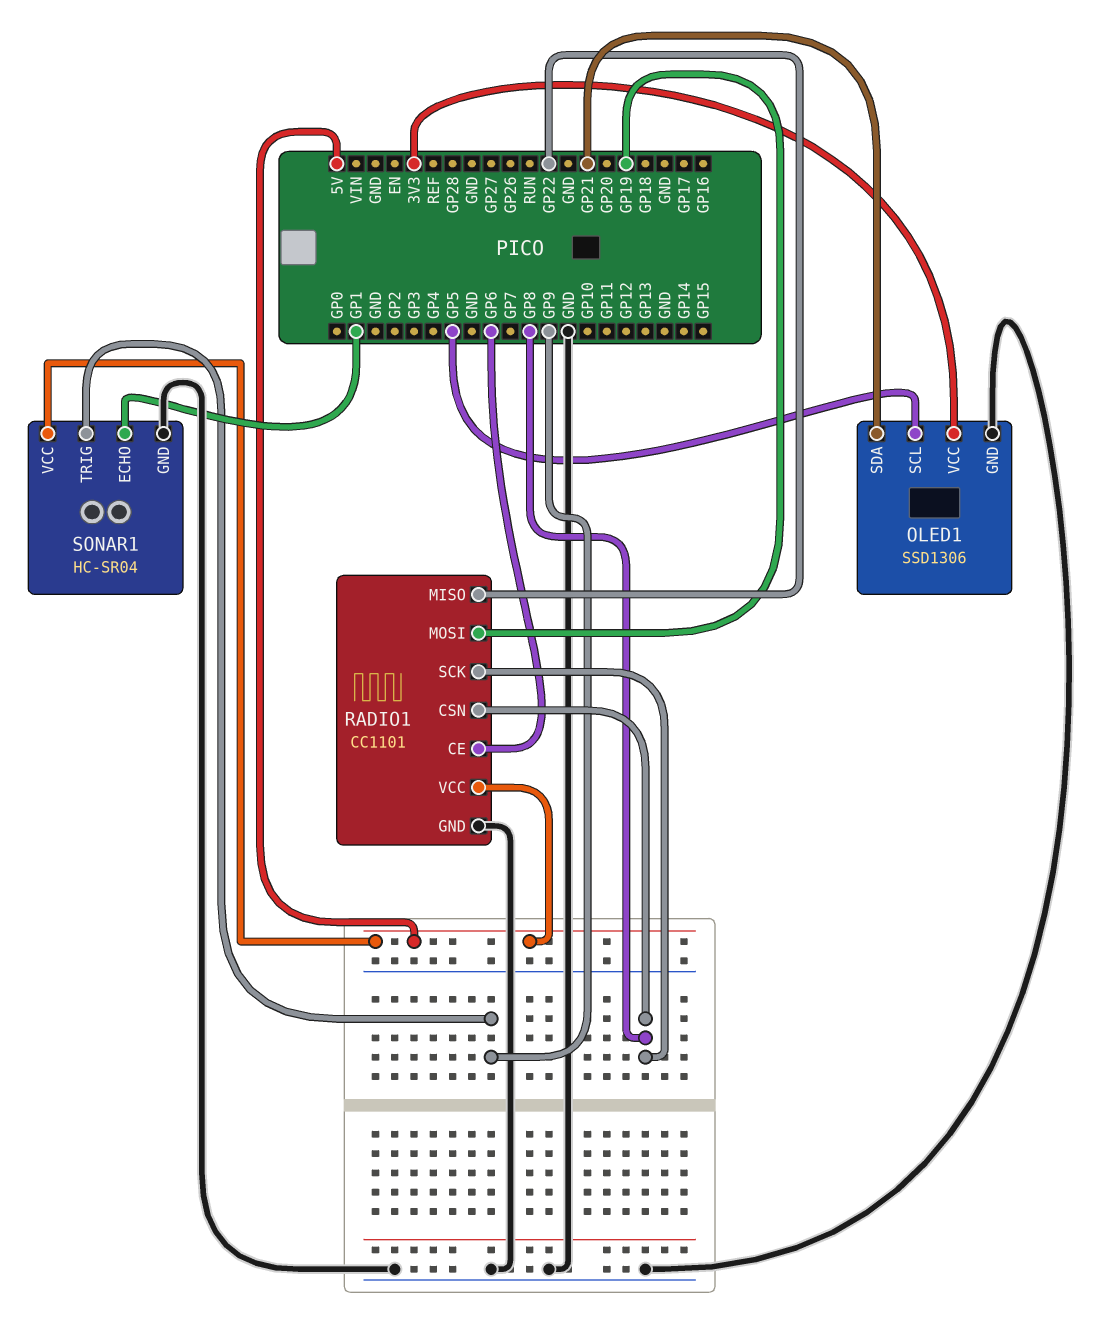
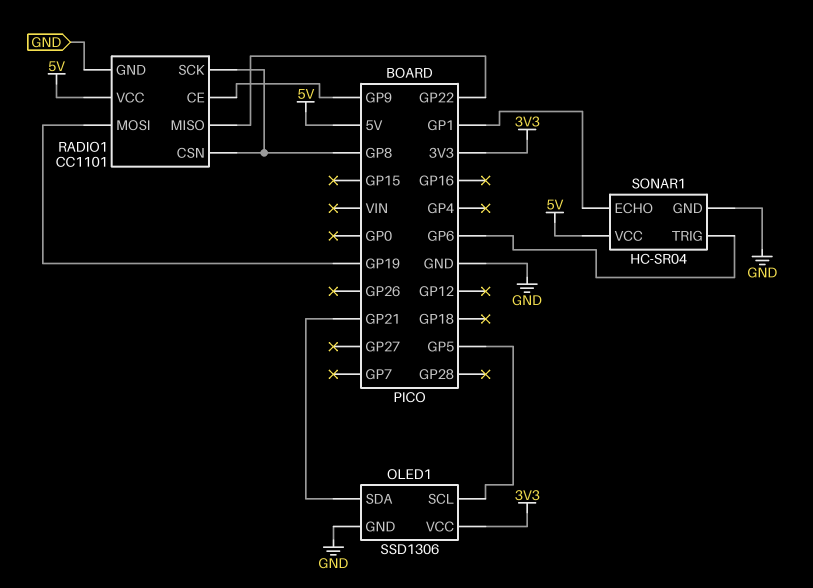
RADIO1 pin CE: GP6 -> GP9
SONAR1 pin TRIG: GP9 -> GP6

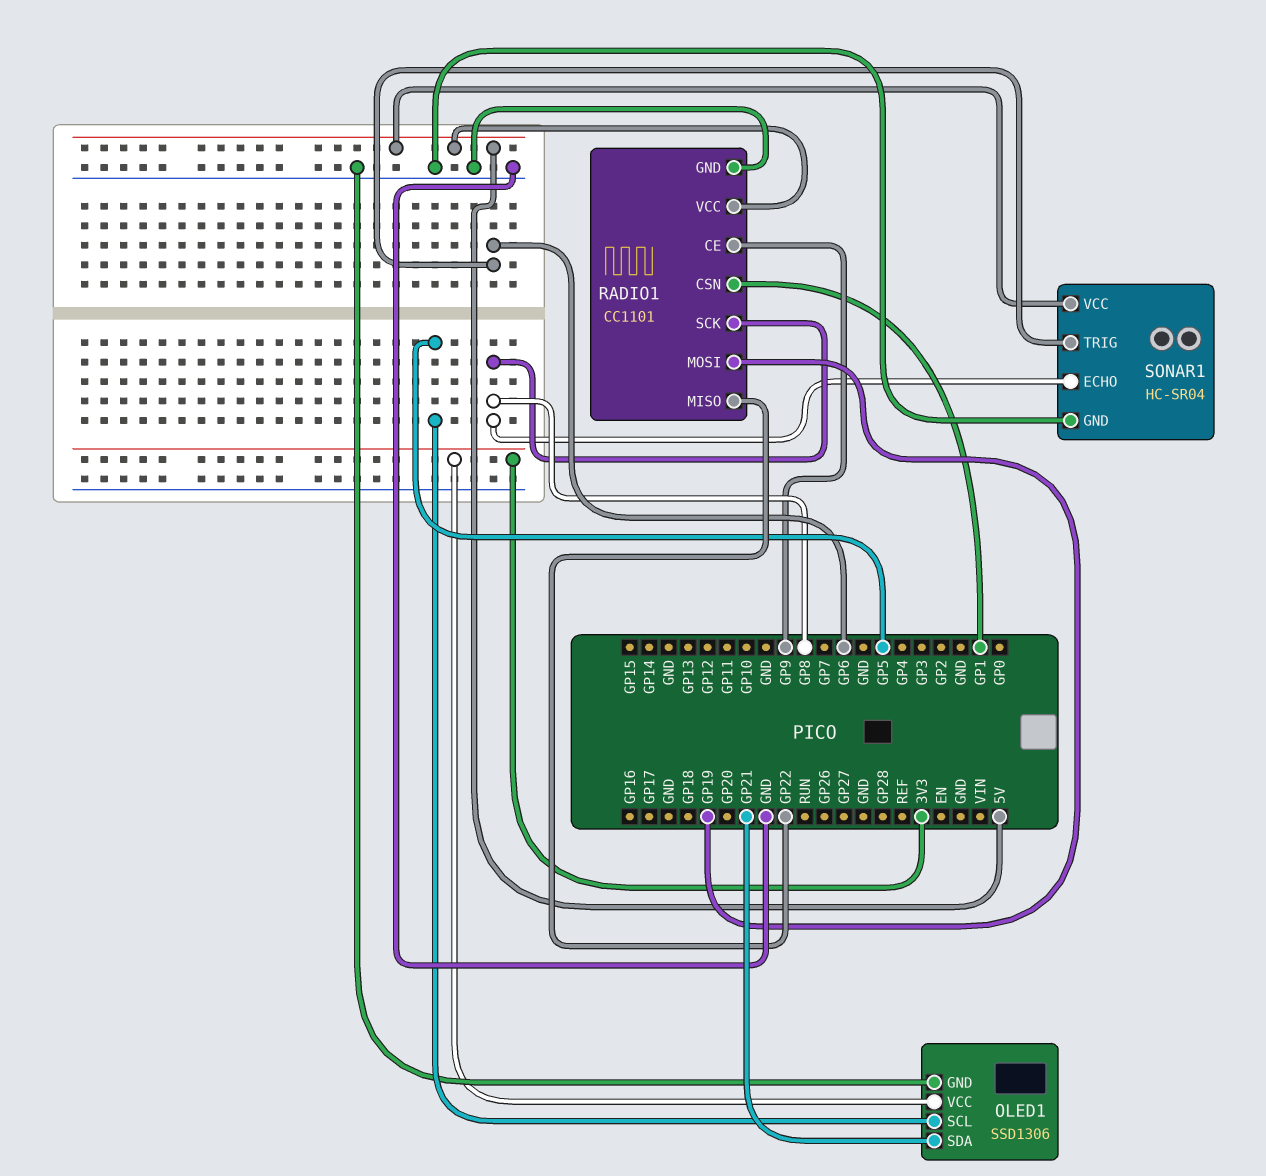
RADIO1 pin CSN: GP8 -> GP1
SONAR1 pin ECHO: GP1 -> GP8

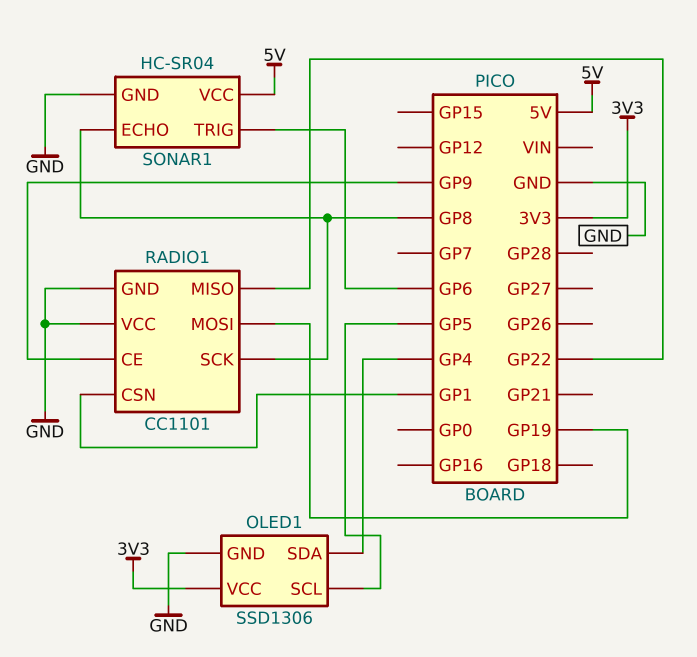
OLED1 pin SDA: GP21 -> GP4
RADIO1 pin VCC: 5V -> GND

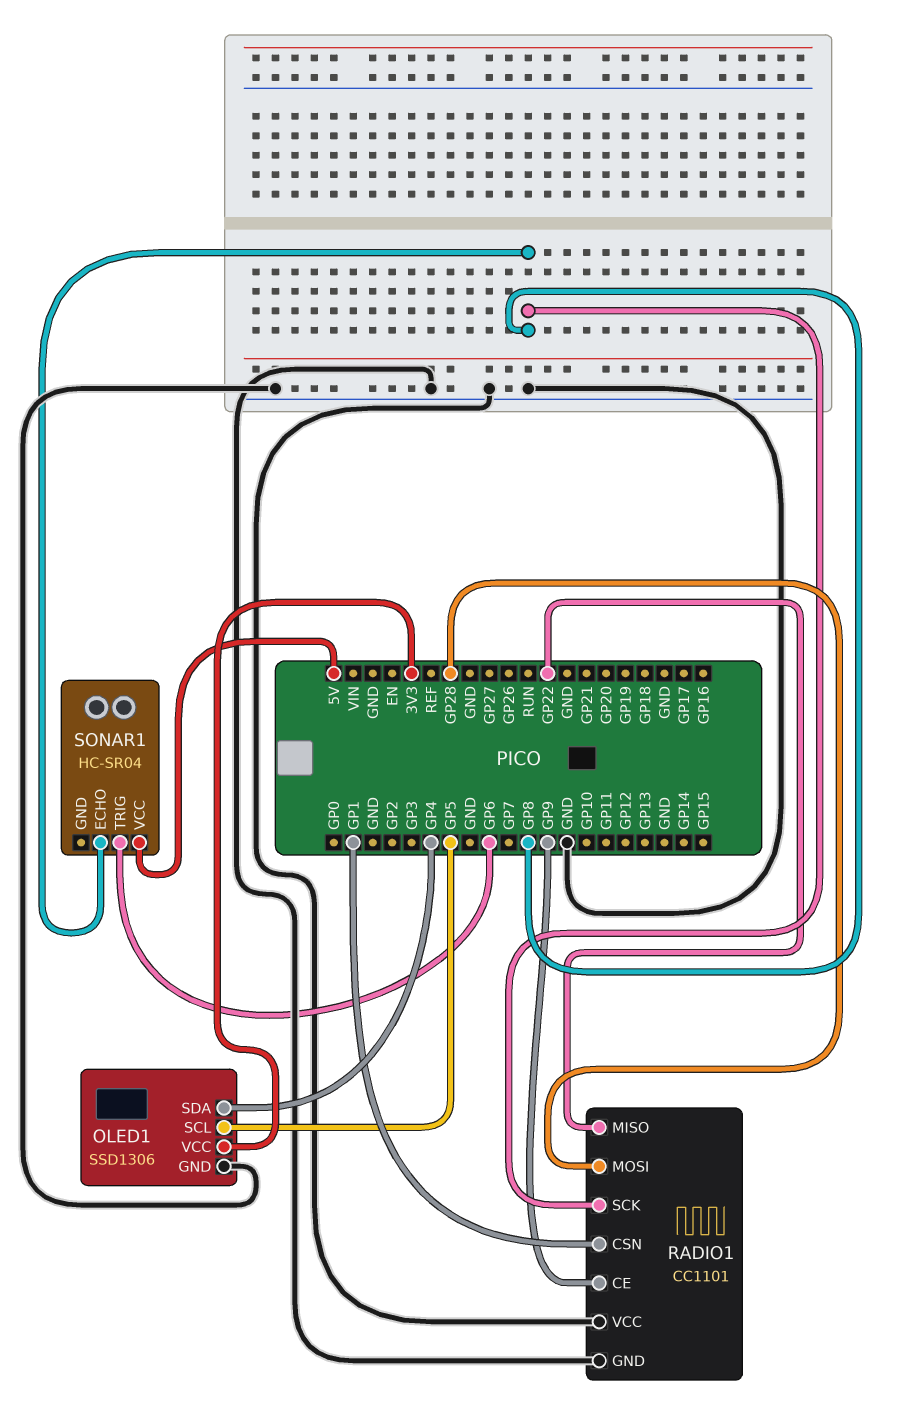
RADIO1 pin MOSI: GP19 -> GP28
SONAR1 pin GND: GND -> none

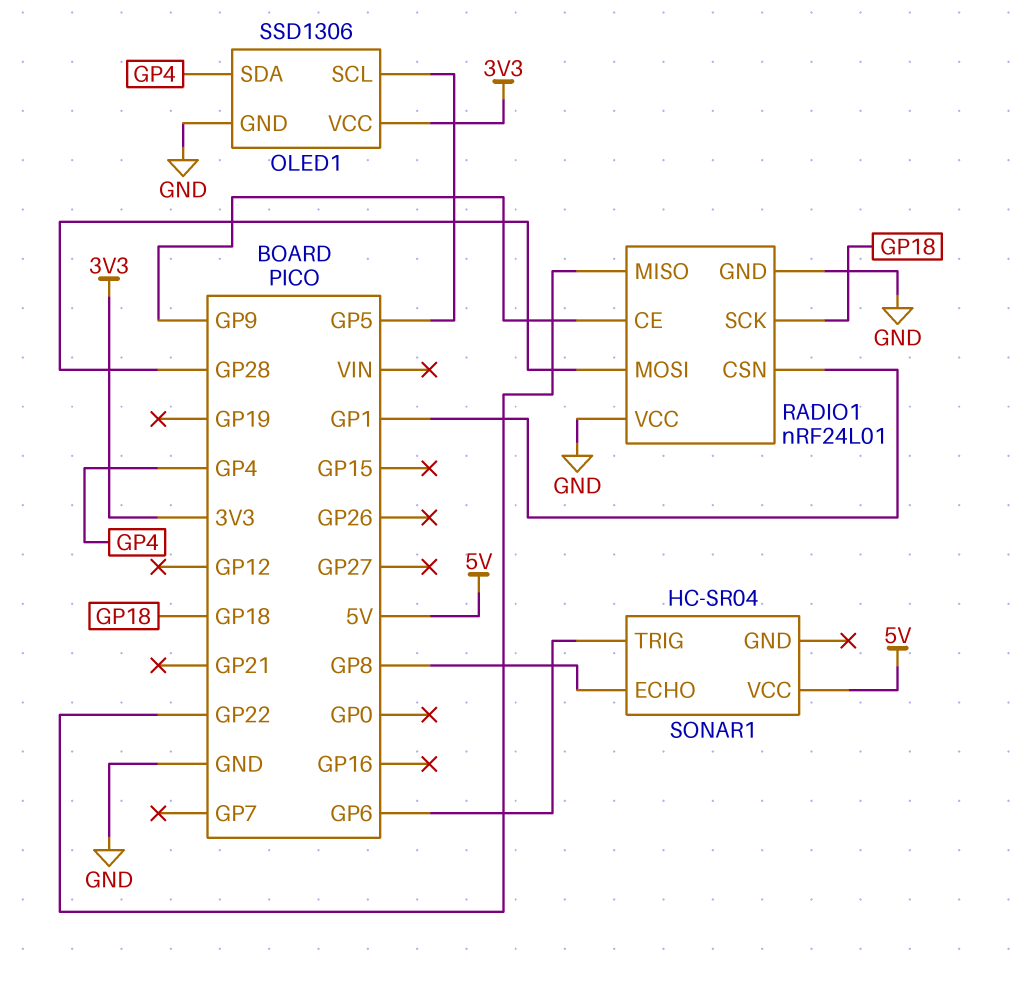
RADIO1: CC1101 -> nRF24L01
RADIO1 pin SCK: GP8 -> GP18

